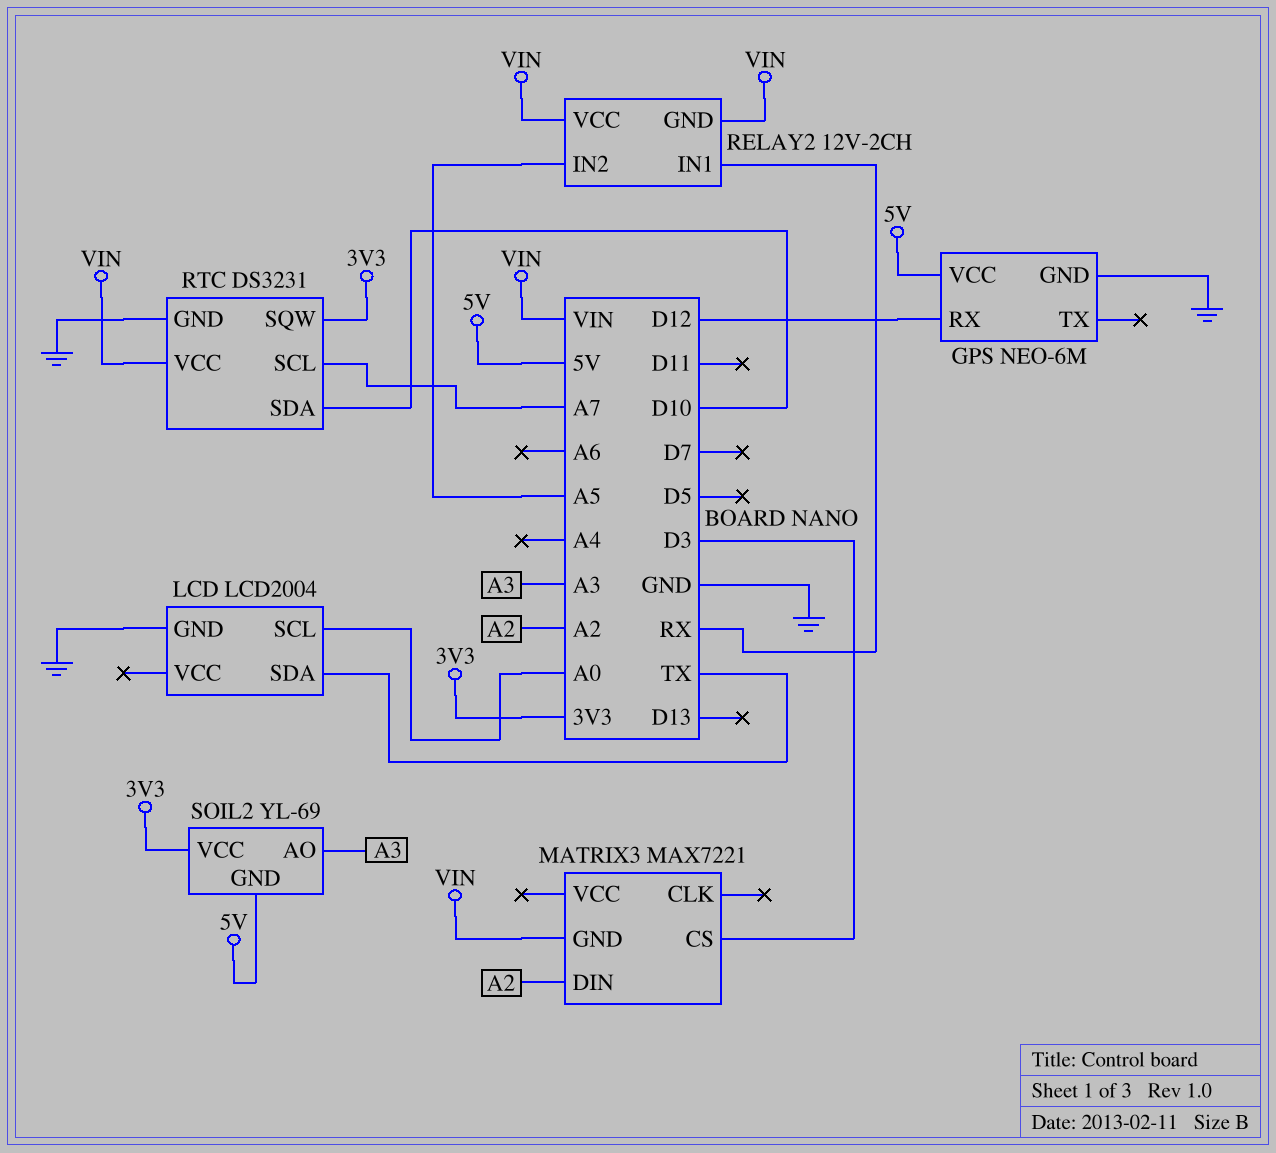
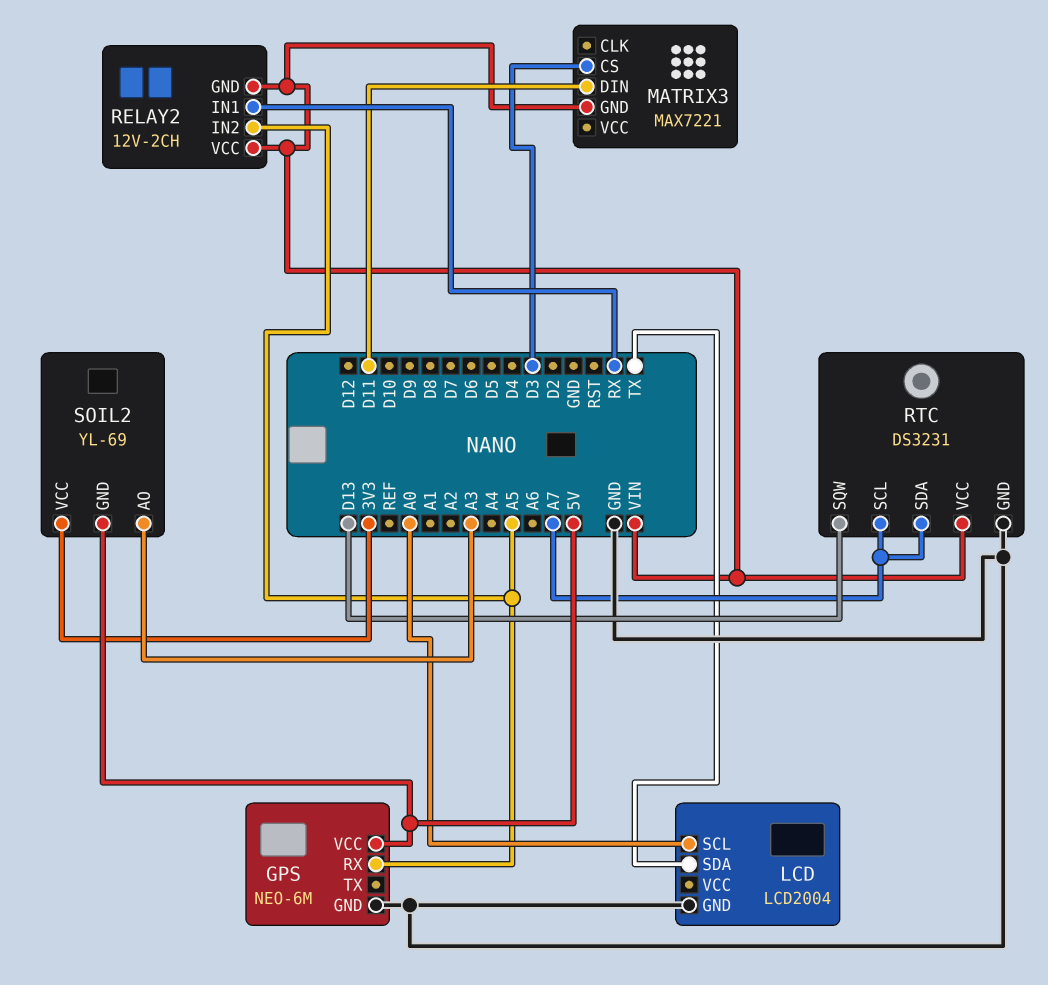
GPS pin RX: D12 -> A5
MATRIX3 pin DIN: A2 -> D11
RTC pin SDA: D10 -> A7
RTC pin SQW: 3V3 -> D13

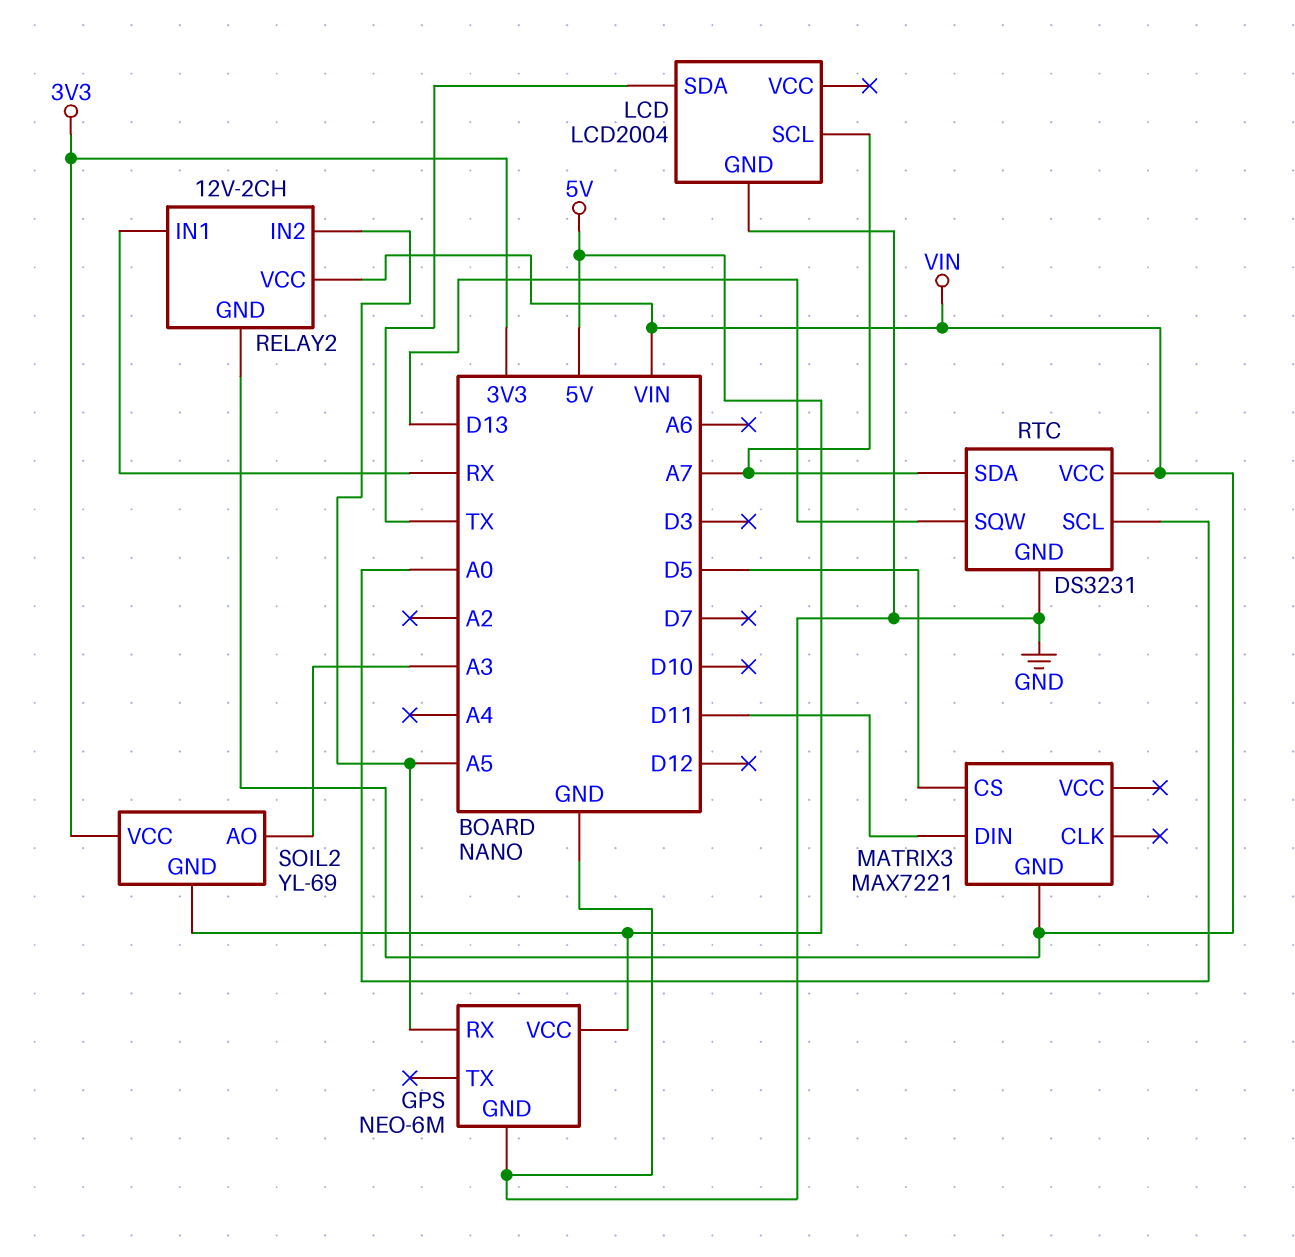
LCD pin SCL: A0 -> A7
MATRIX3 pin CS: D3 -> D5
RTC pin SCL: A7 -> A0

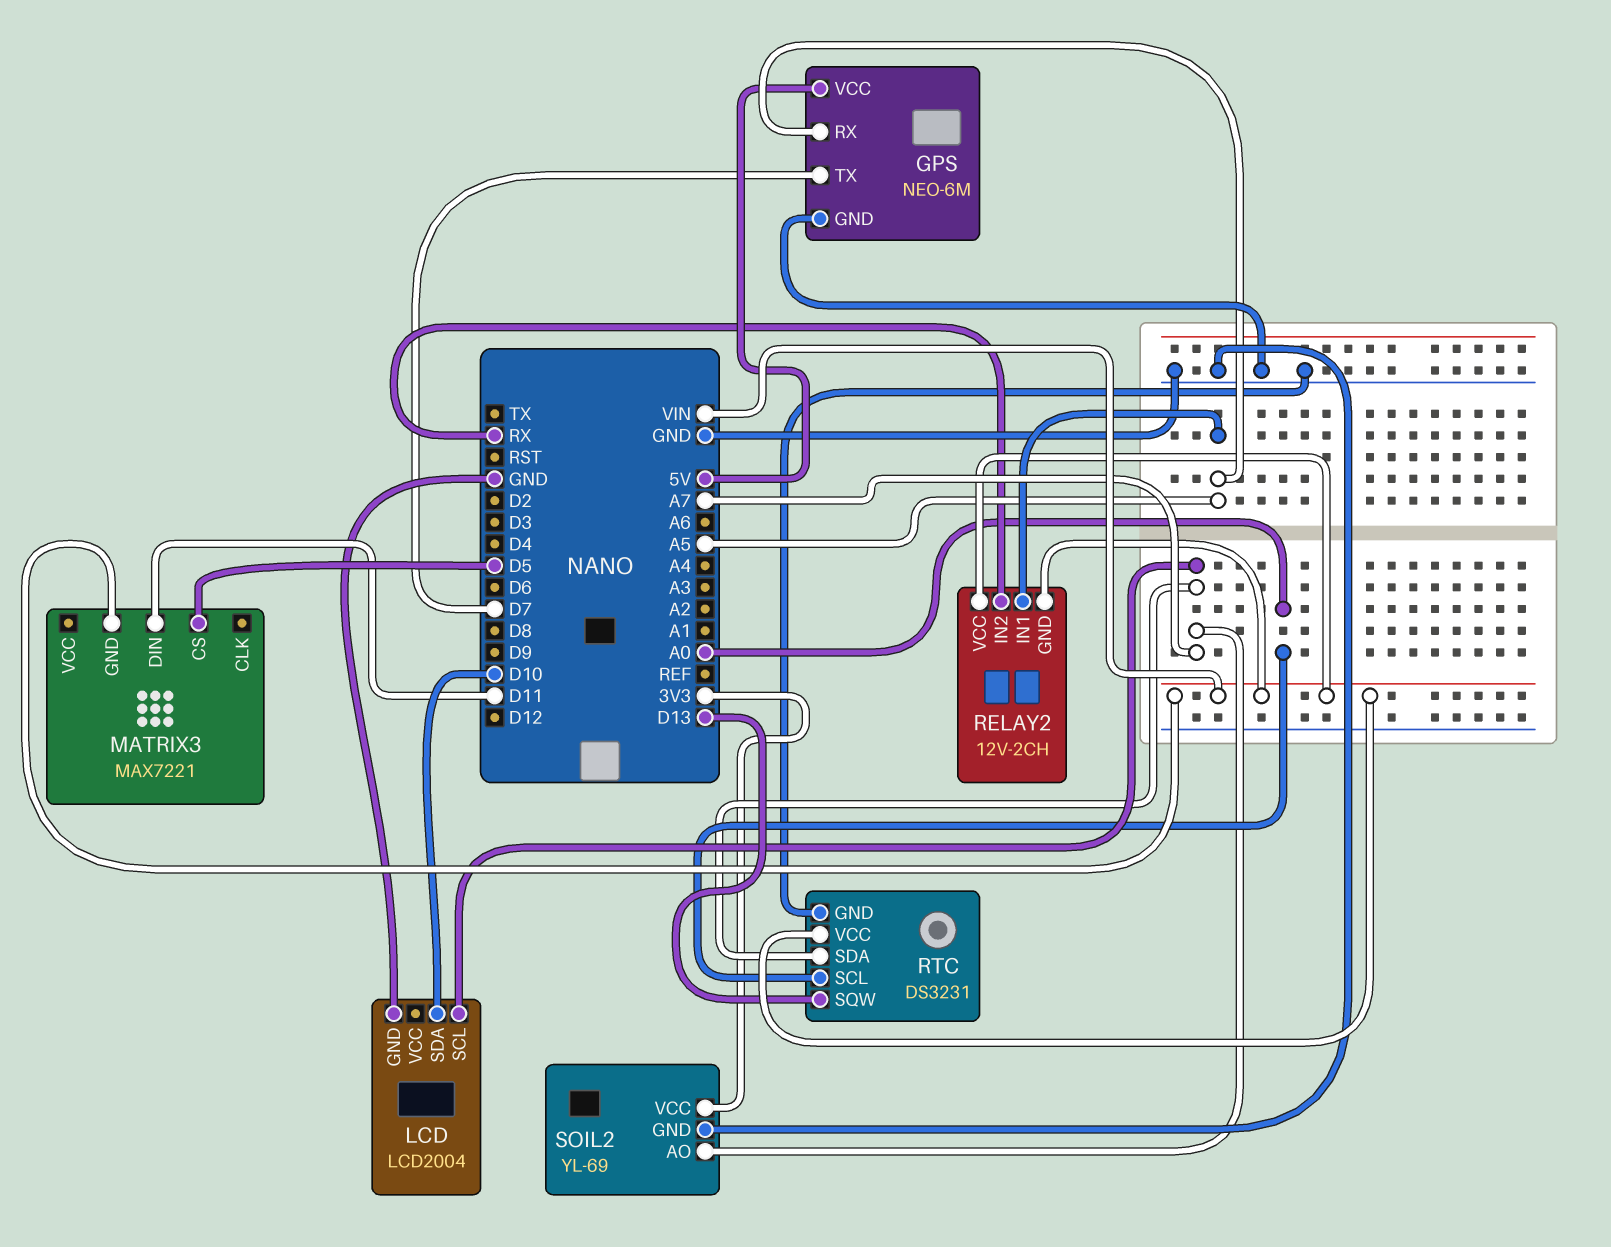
GPS pin TX: none -> D7
LCD pin SDA: TX -> D10
RELAY2 pin IN1: RX -> A5
RELAY2 pin IN2: A5 -> RX
SOIL2 pin AO: A3 -> A7
SOIL2 pin GND: 5V -> GND

